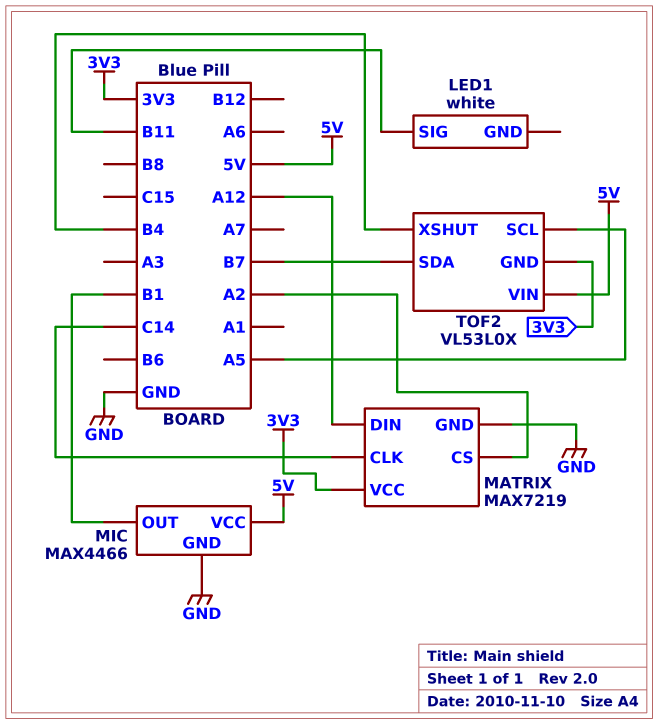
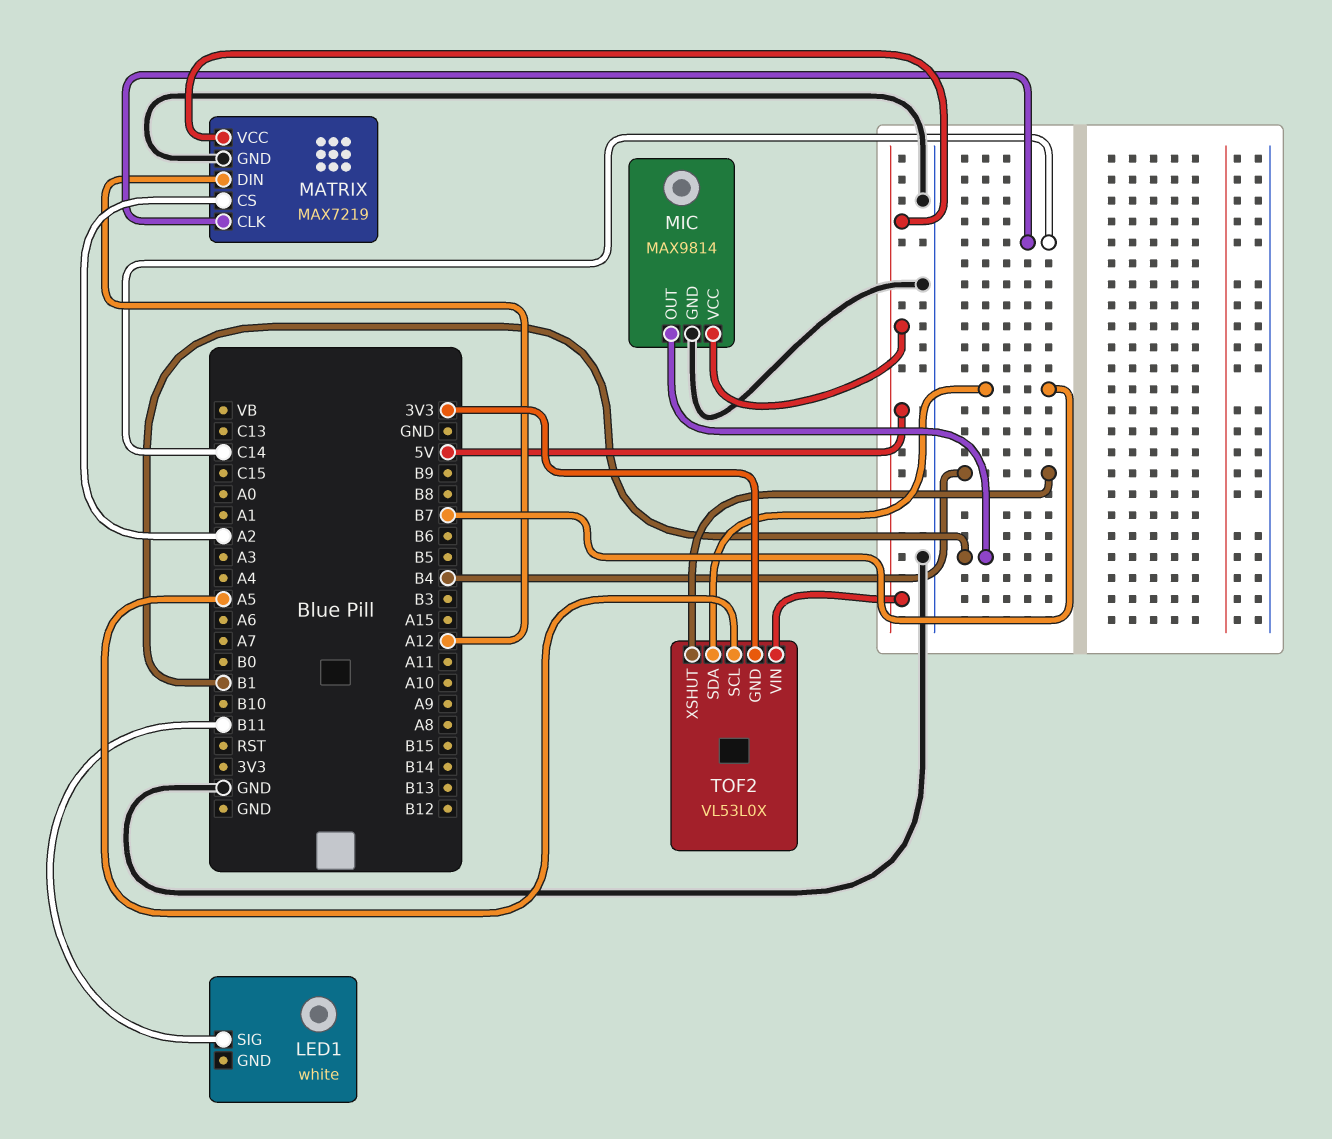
MATRIX pin VCC: 3V3 -> 5V
MIC: MAX4466 -> MAX9814

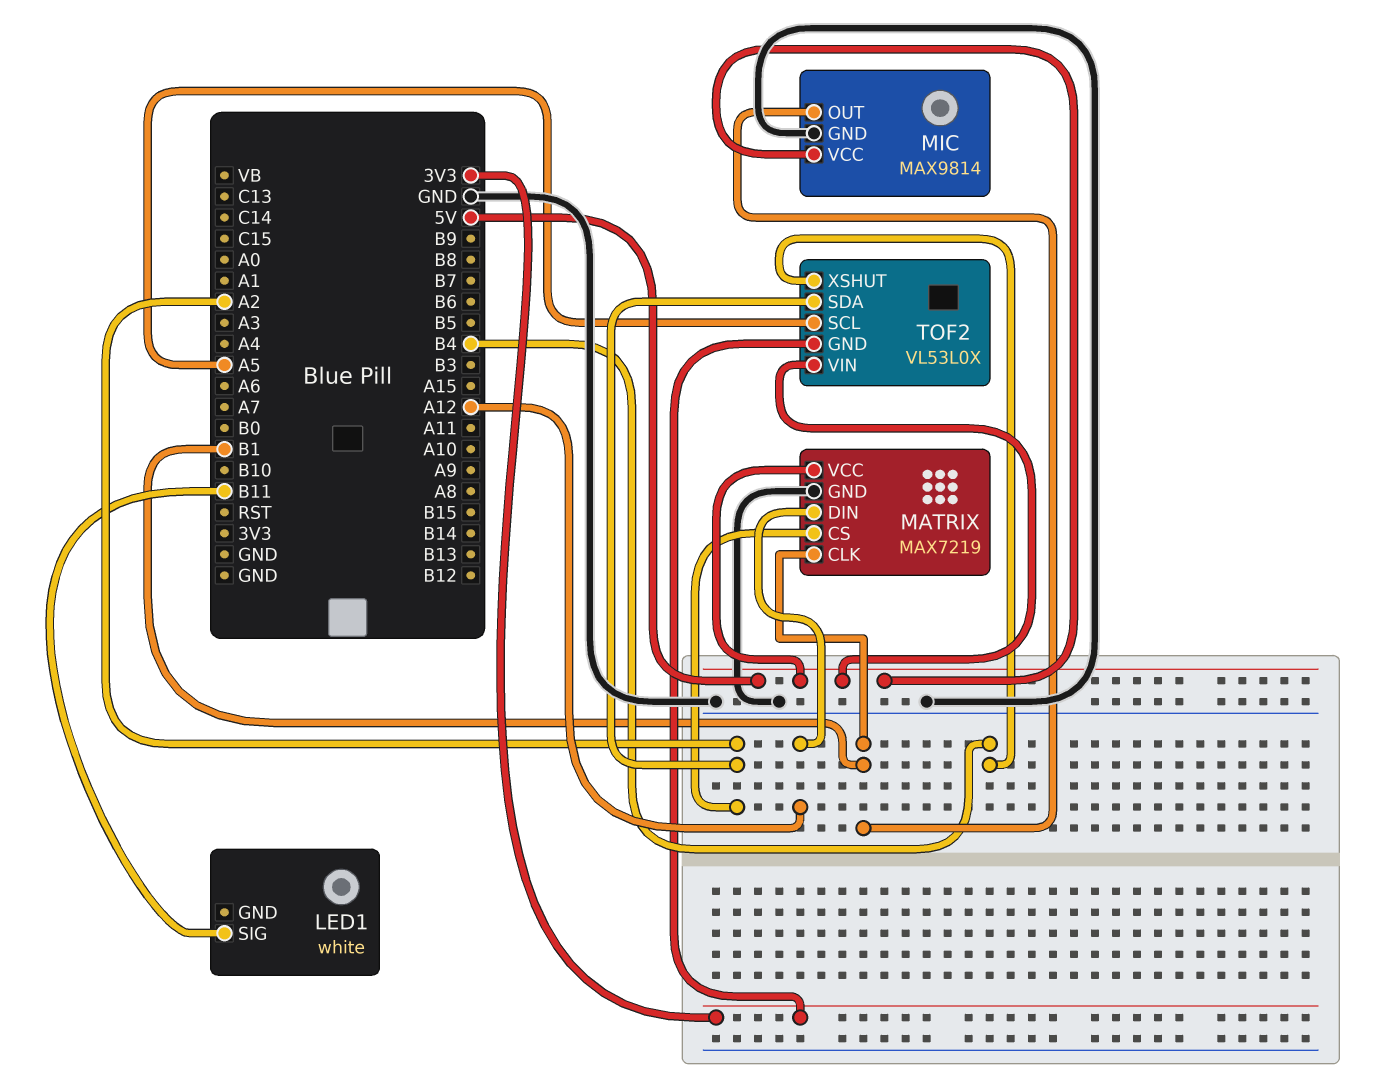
MATRIX pin CLK: C14 -> B1
TOF2 pin SDA: B7 -> A2

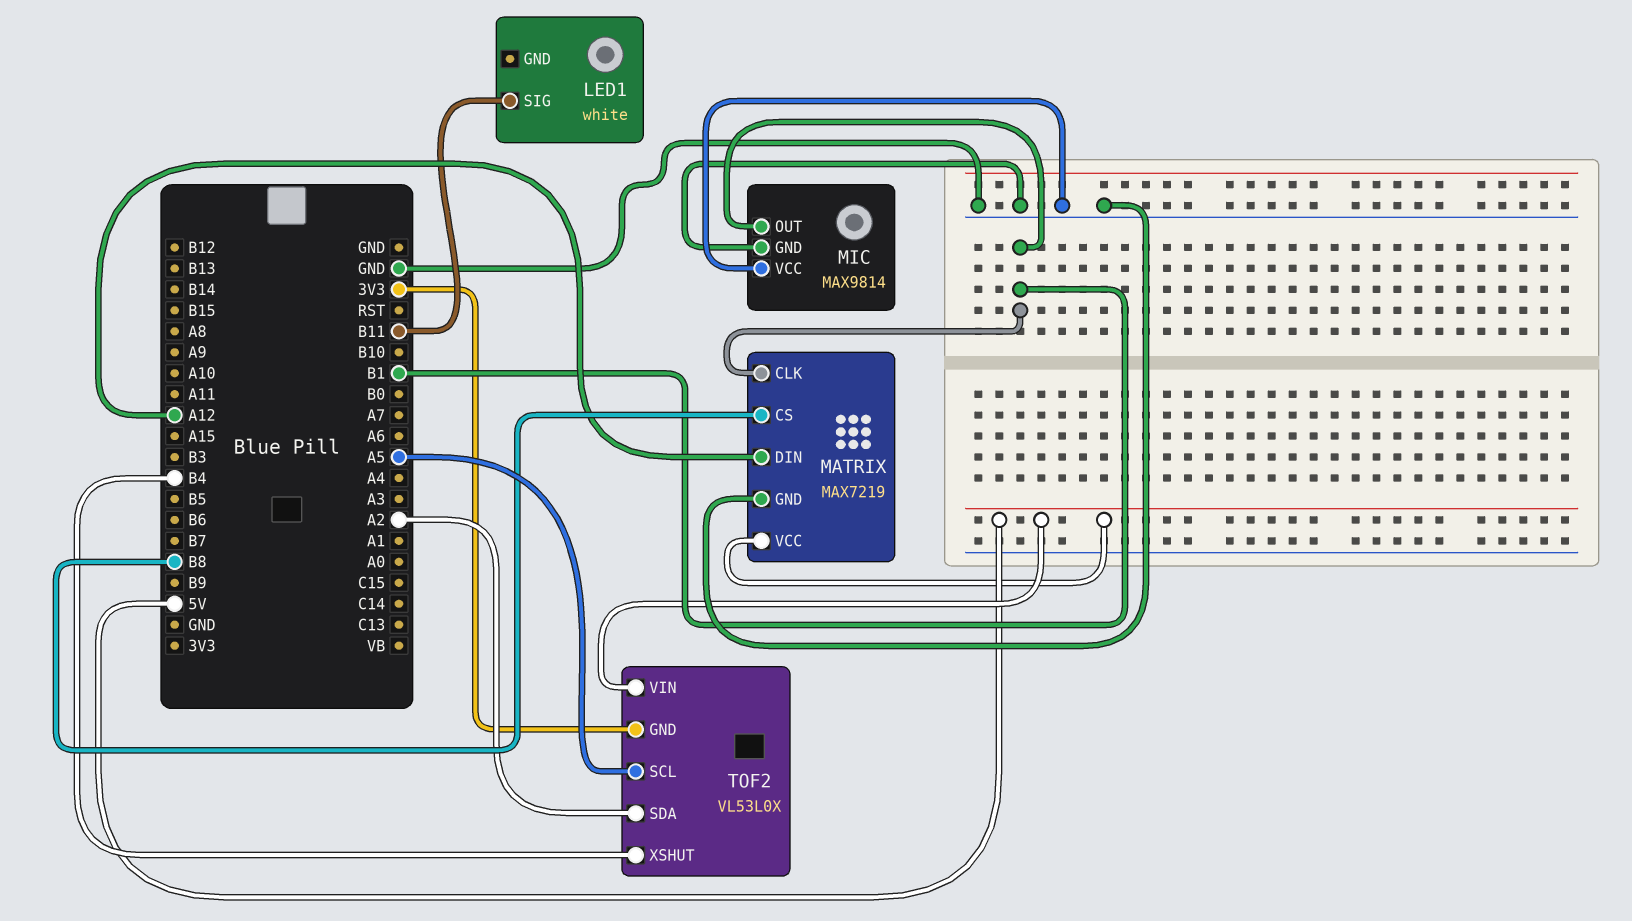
MATRIX pin CS: A2 -> B8
MIC pin VCC: 5V -> GND

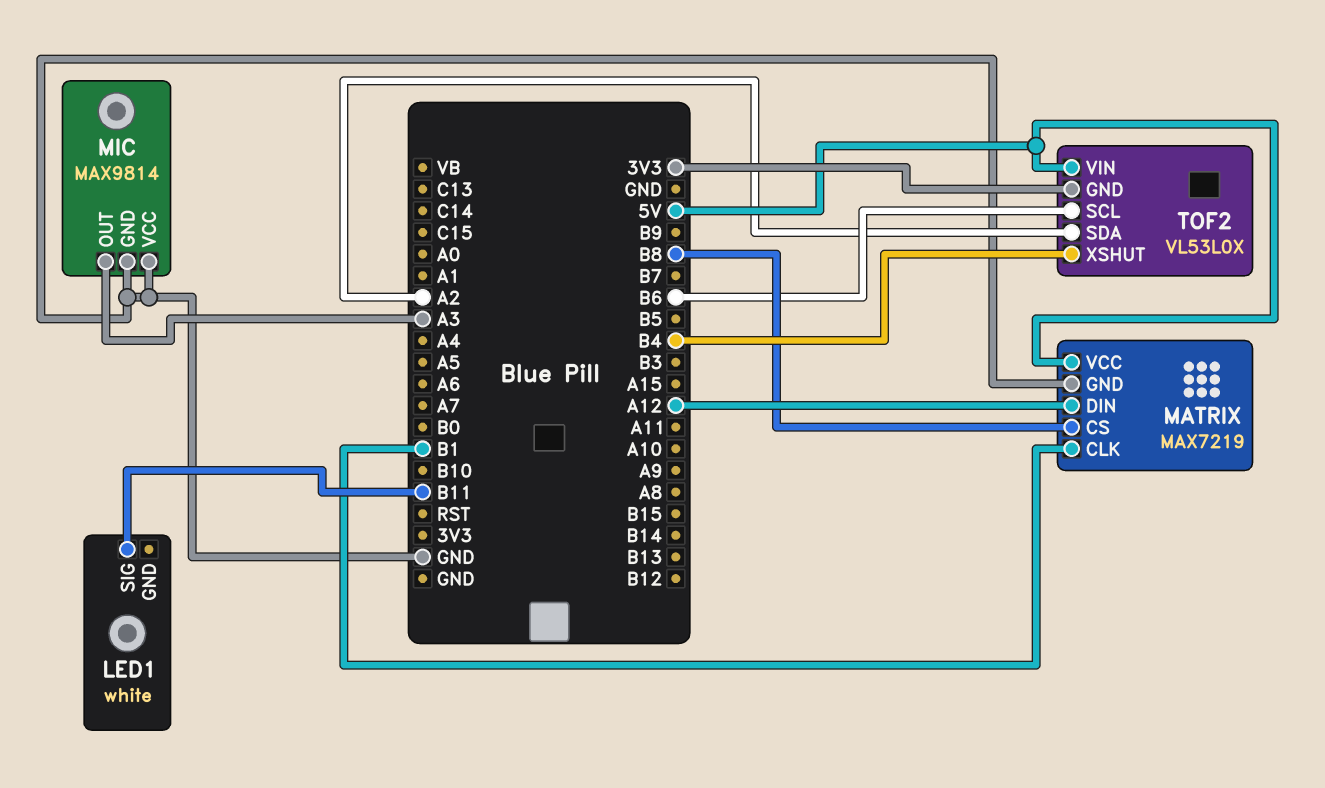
MIC pin OUT: B1 -> A3
TOF2 pin SCL: A5 -> B6

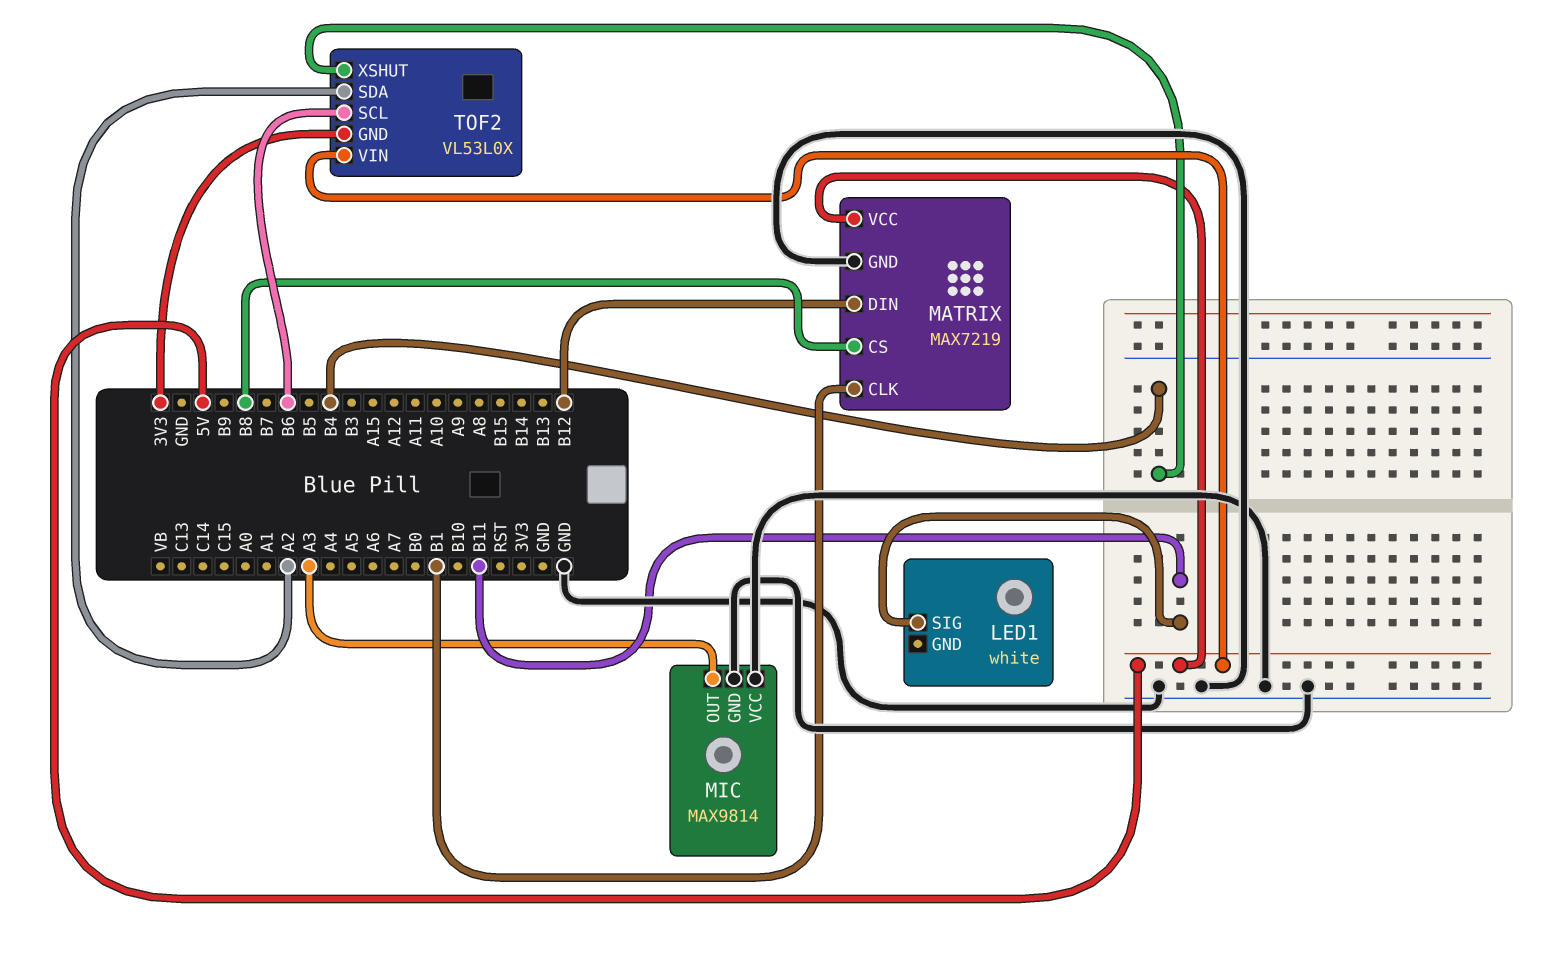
MATRIX pin DIN: A12 -> B12

